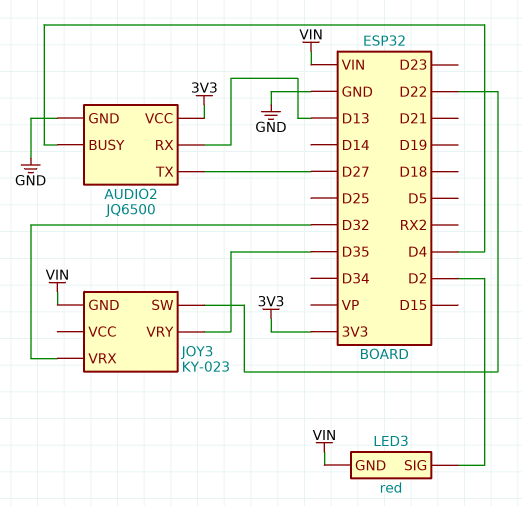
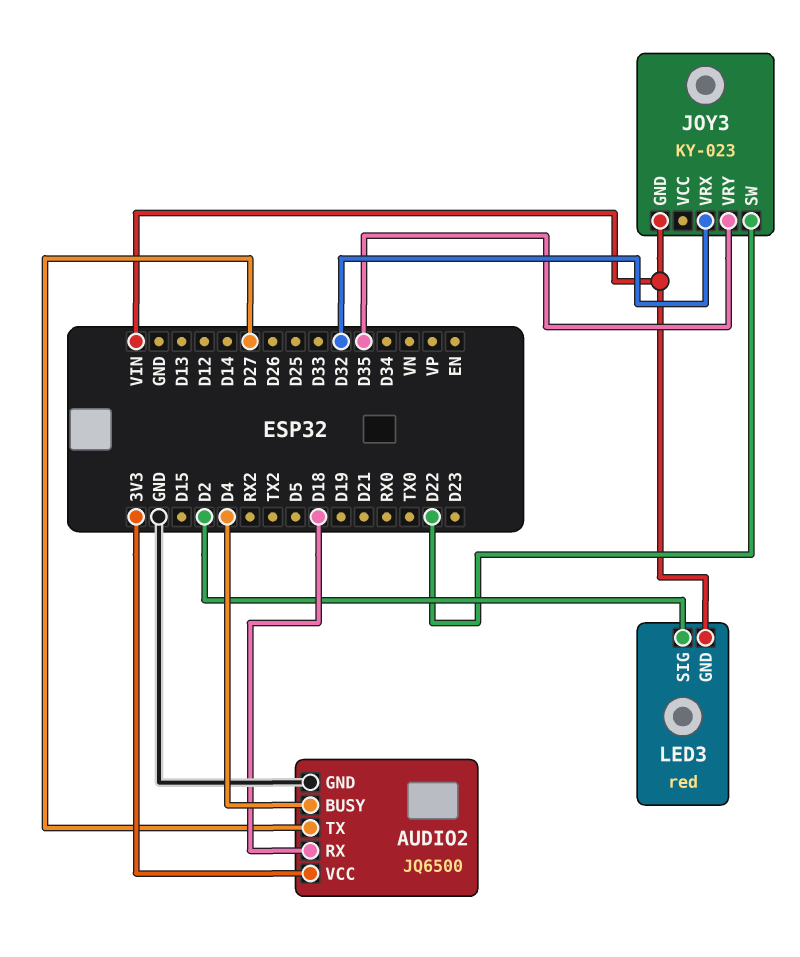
AUDIO2 pin RX: D13 -> D18

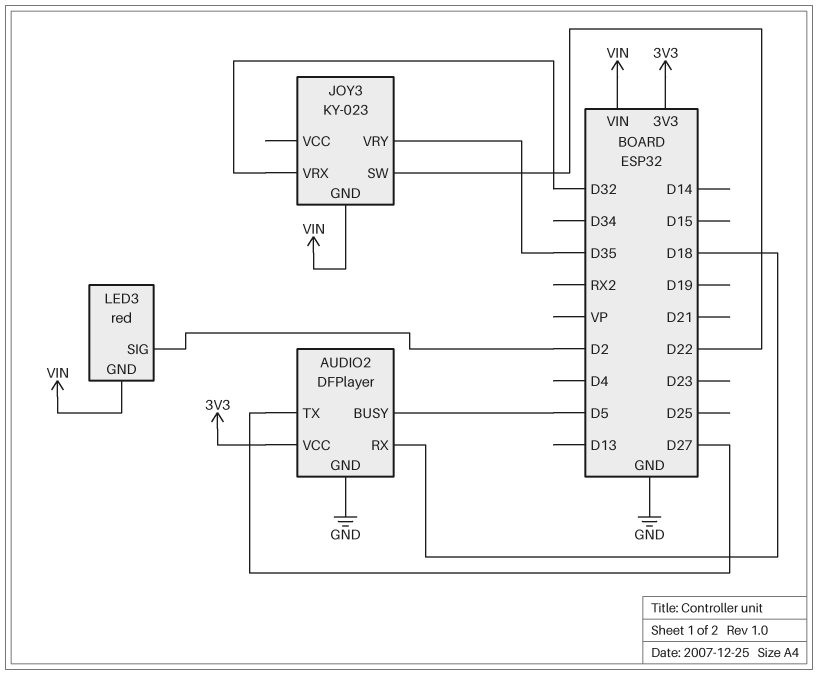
AUDIO2: JQ6500 -> DFPlayer
AUDIO2 pin BUSY: D4 -> D5

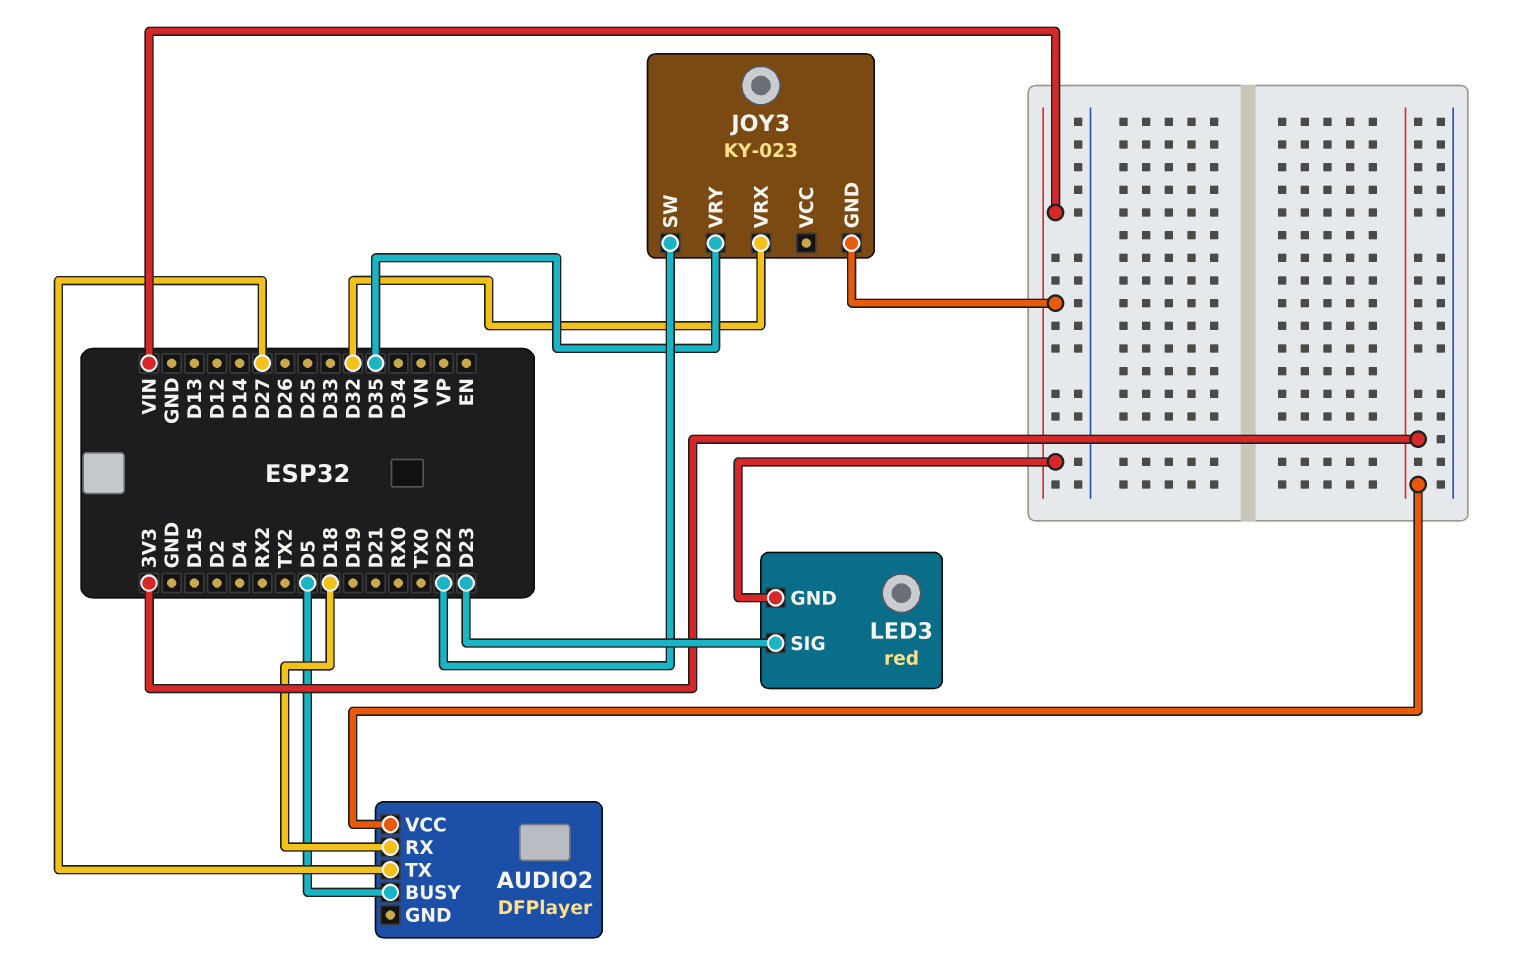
AUDIO2 pin GND: GND -> none
LED3 pin SIG: D2 -> D23

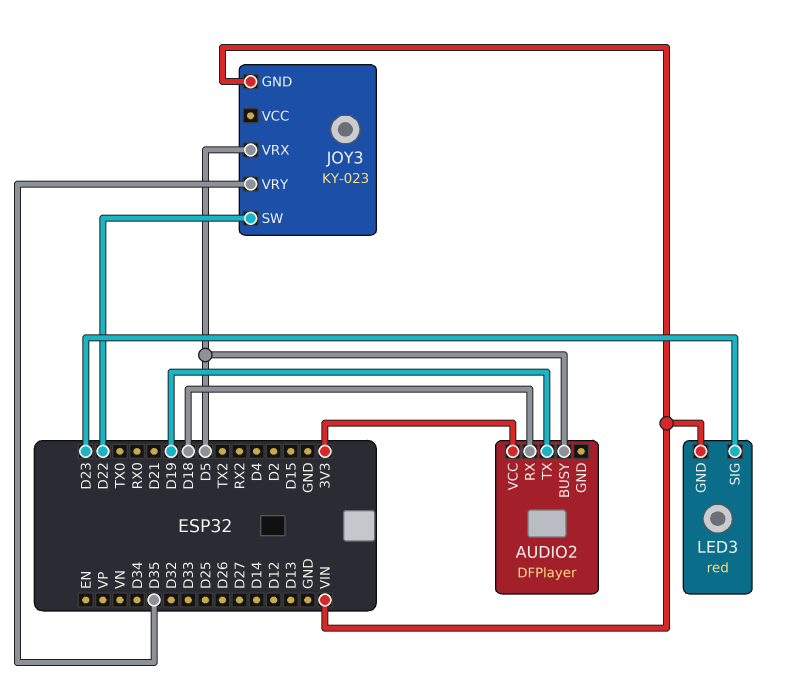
AUDIO2 pin TX: D27 -> D19
JOY3 pin VRX: D32 -> D5

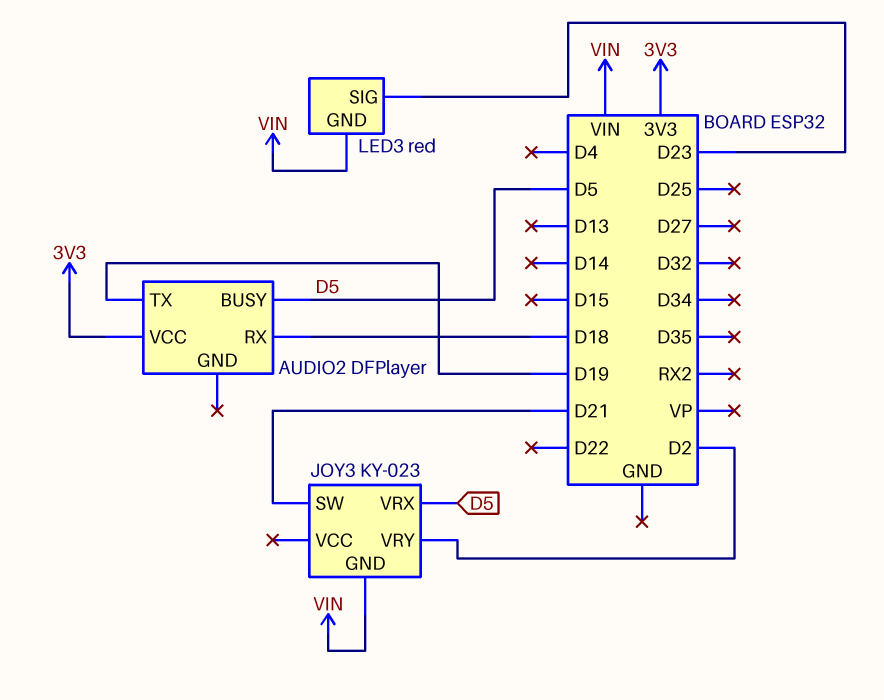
JOY3 pin SW: D22 -> D21
JOY3 pin VRY: D35 -> D2

